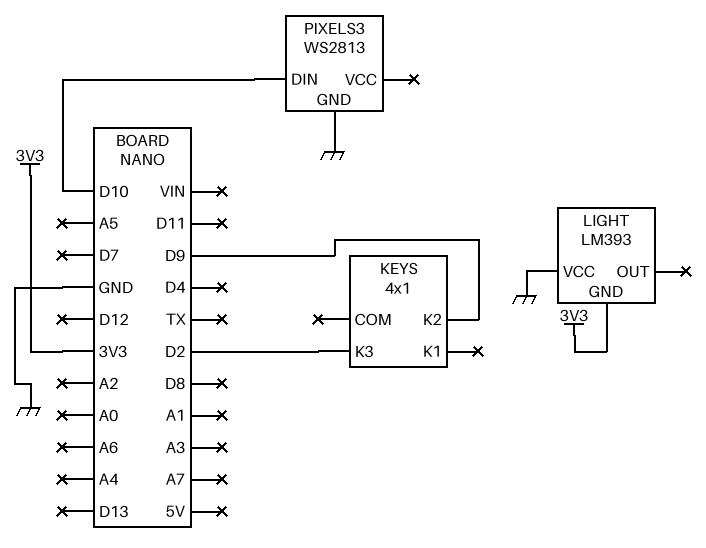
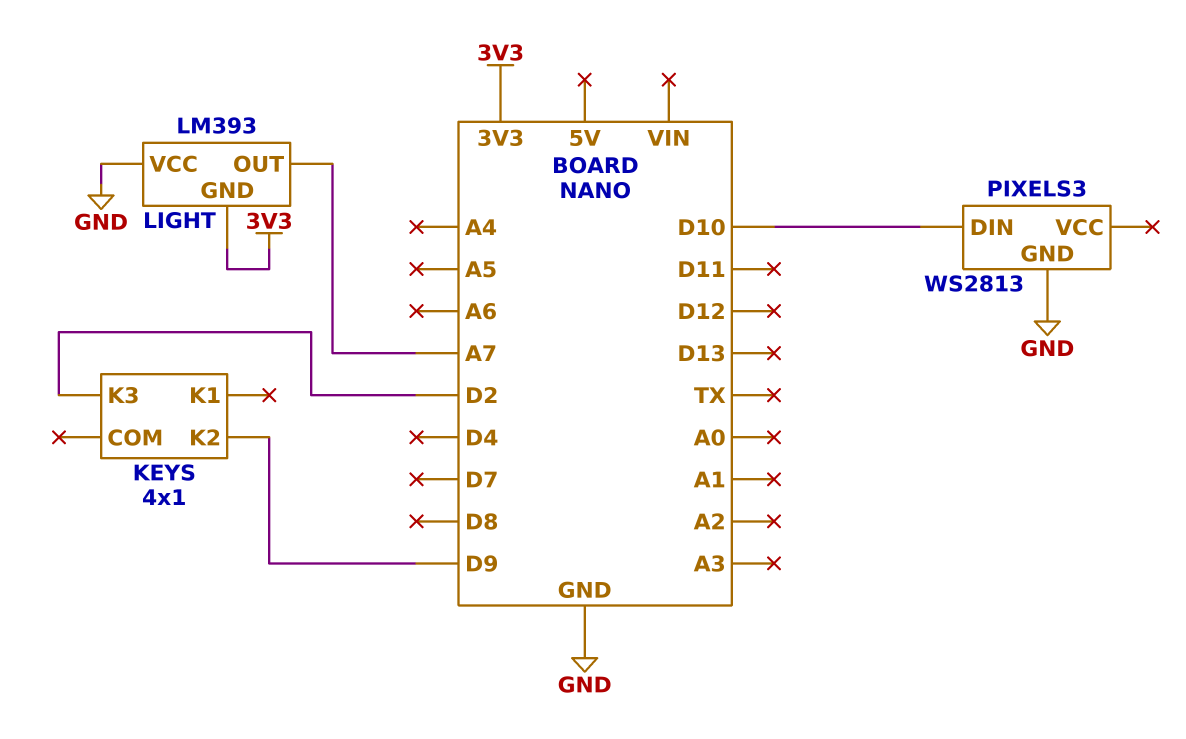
LIGHT pin OUT: none -> A7

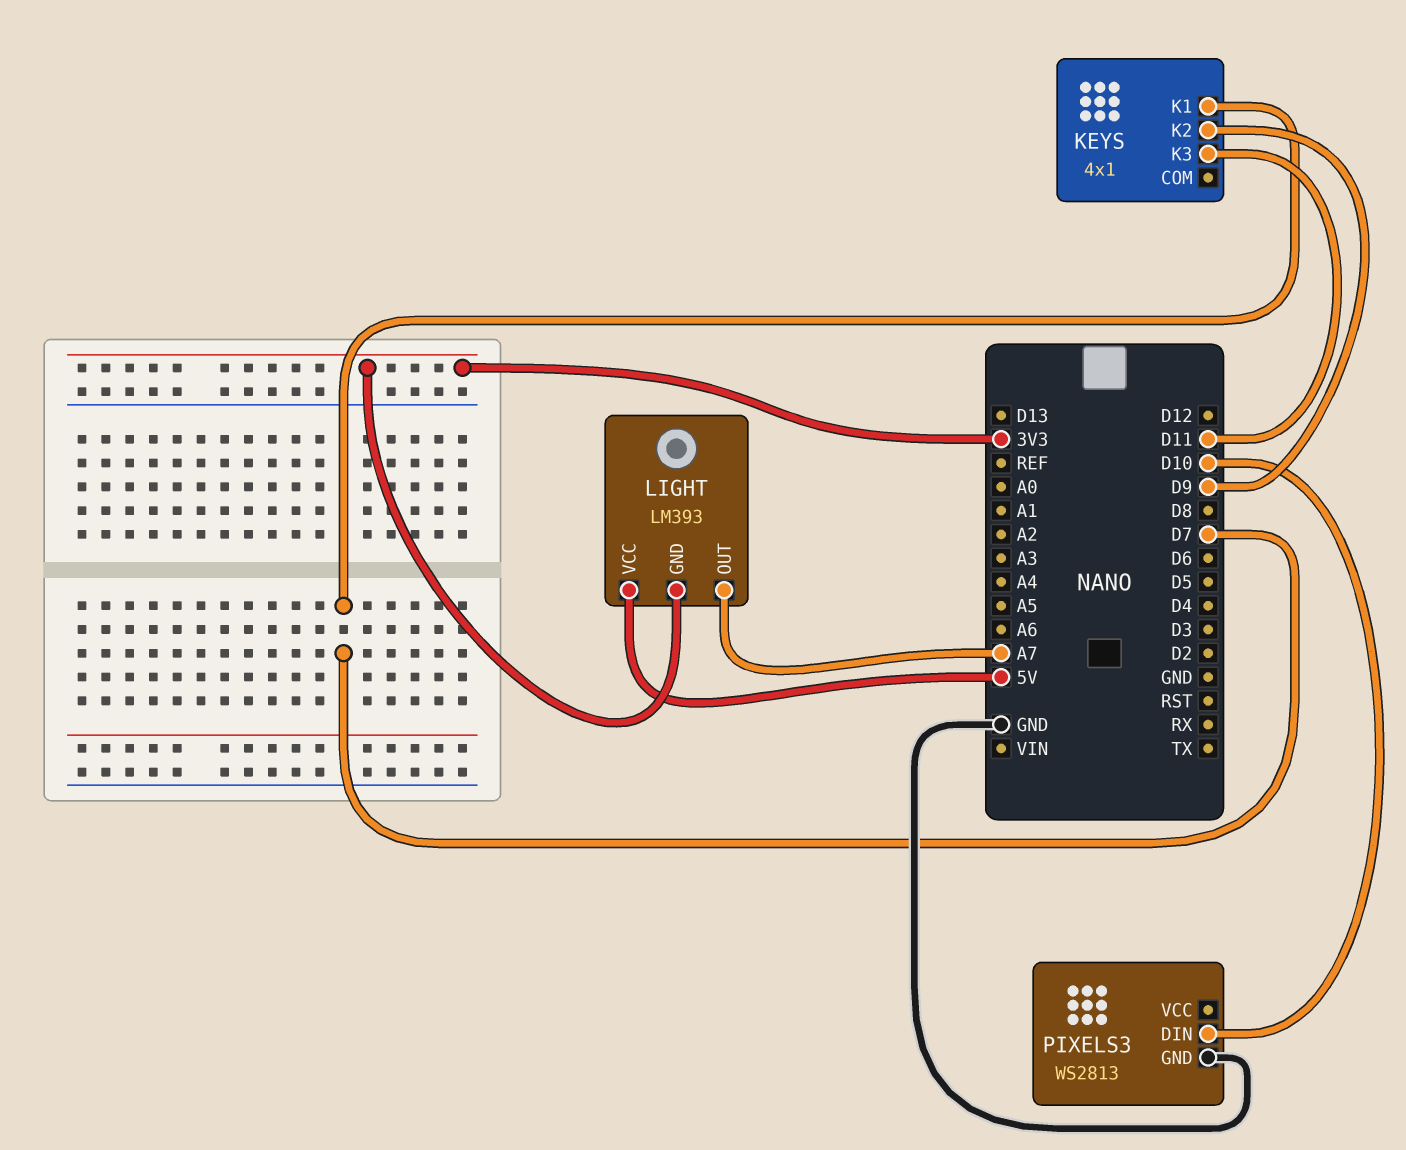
KEYS pin K1: none -> D7
KEYS pin K3: D2 -> D11
LIGHT pin VCC: GND -> 5V

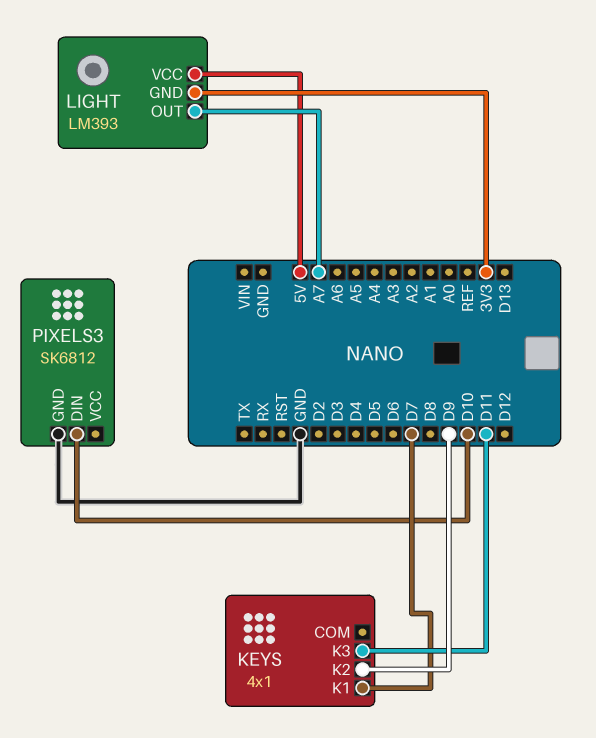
PIXELS3: WS2813 -> SK6812

